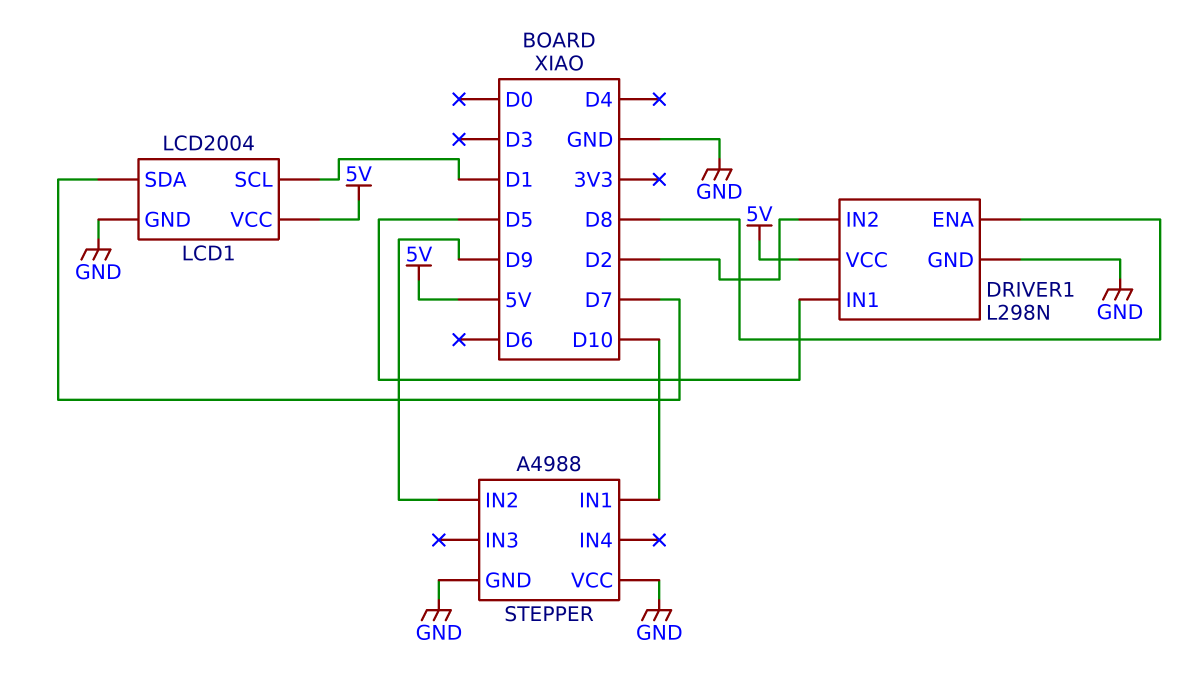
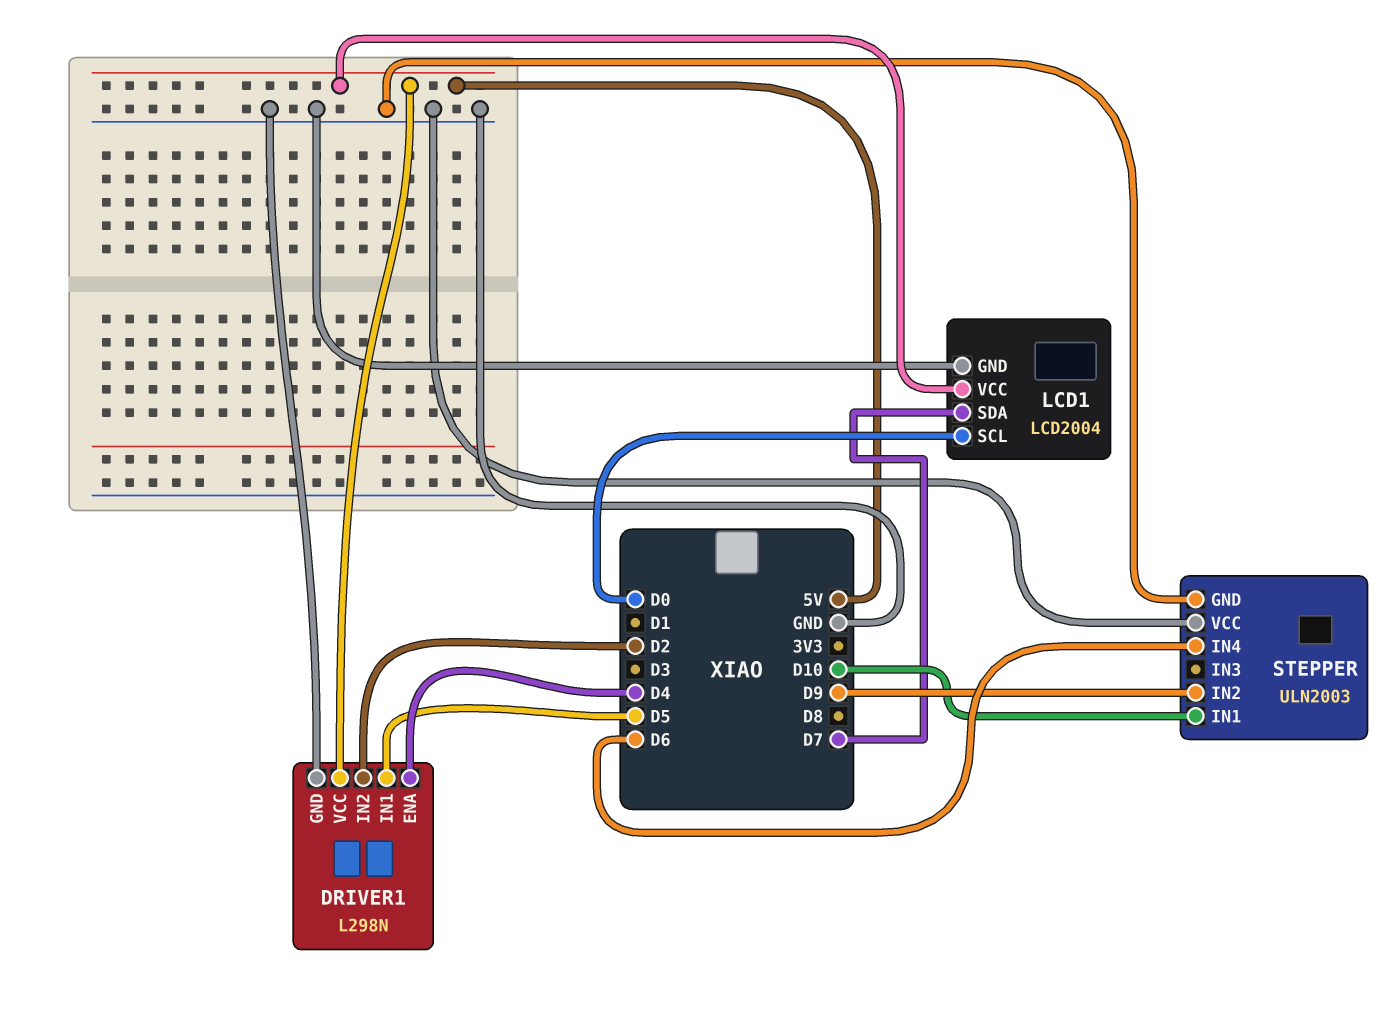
DRIVER1 pin ENA: D8 -> D4
LCD1 pin SCL: D1 -> D0
STEPPER: A4988 -> ULN2003
STEPPER pin IN4: none -> D6

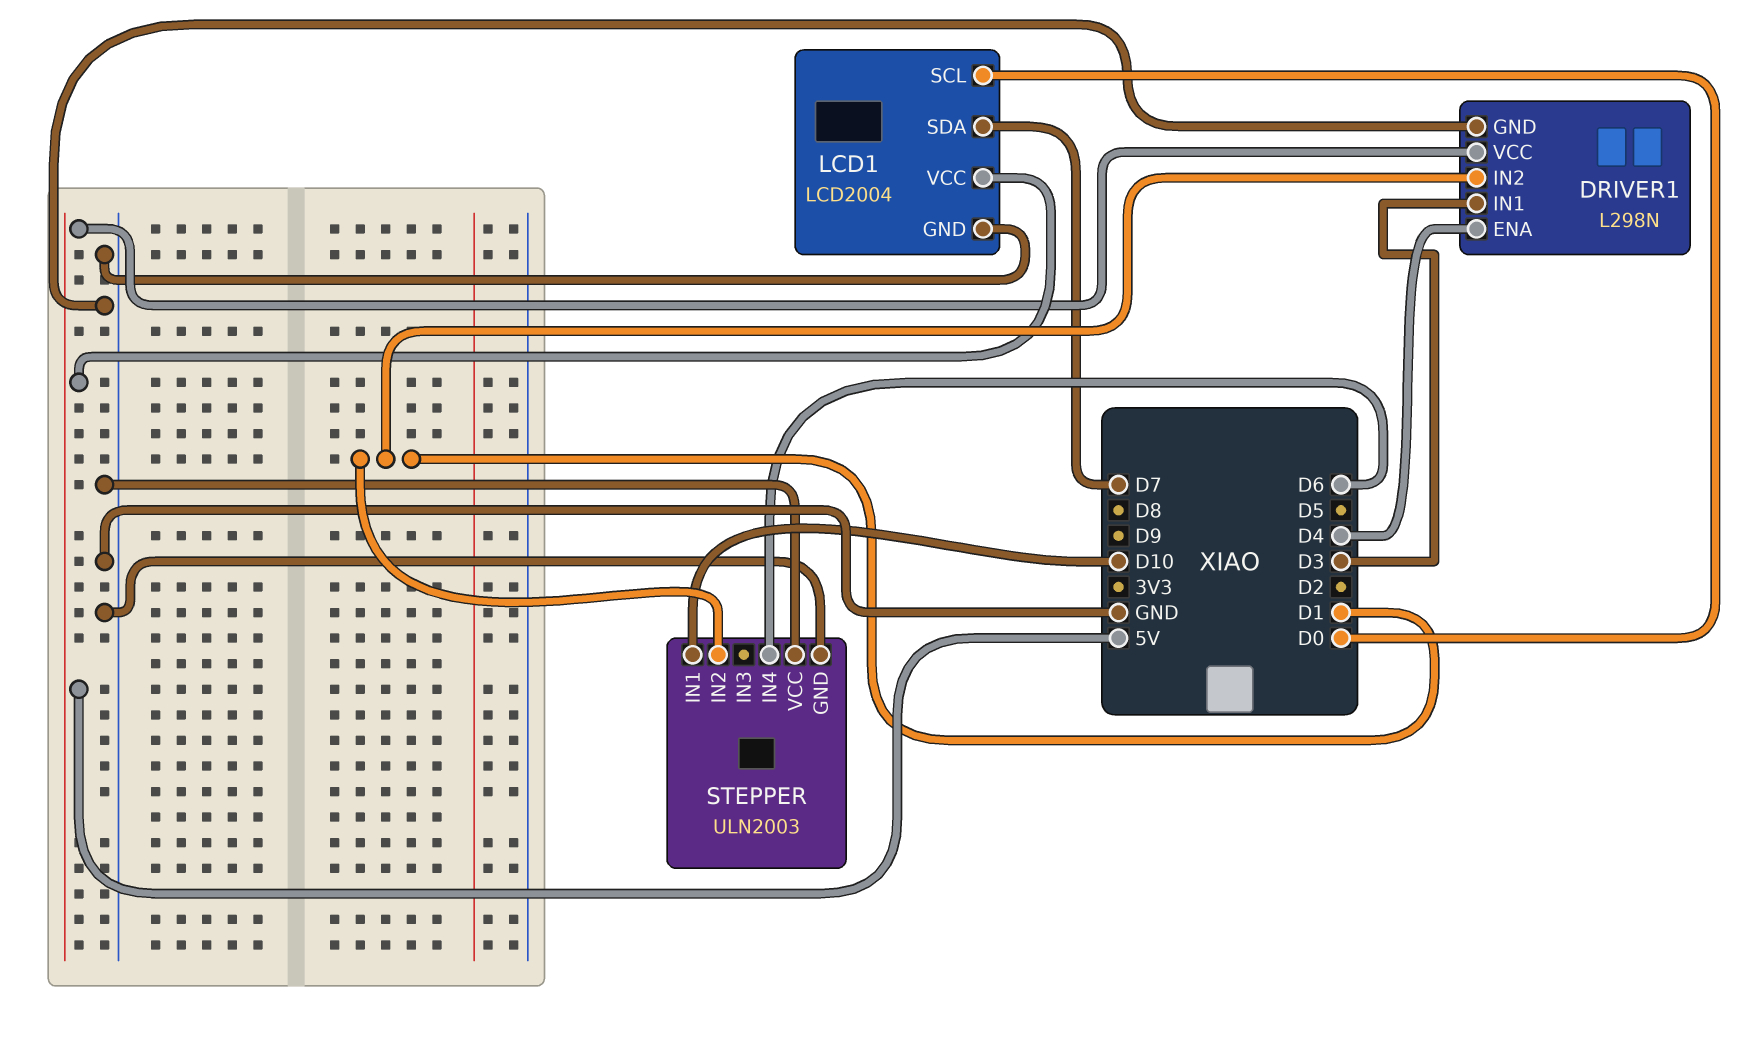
DRIVER1 pin IN1: D5 -> D3
DRIVER1 pin IN2: D2 -> D1
STEPPER pin IN2: D9 -> D1

